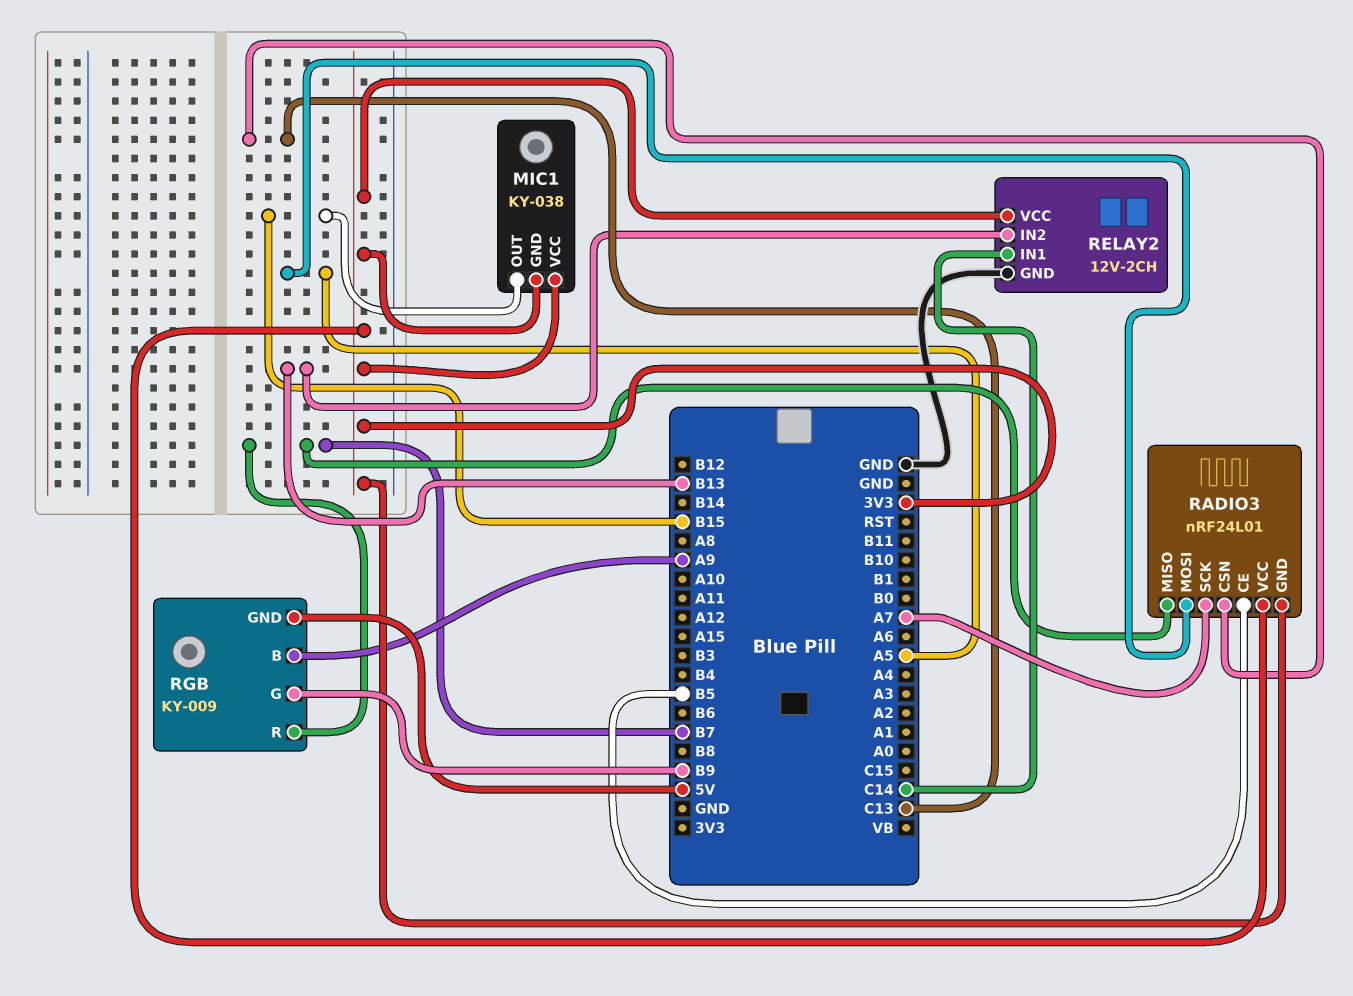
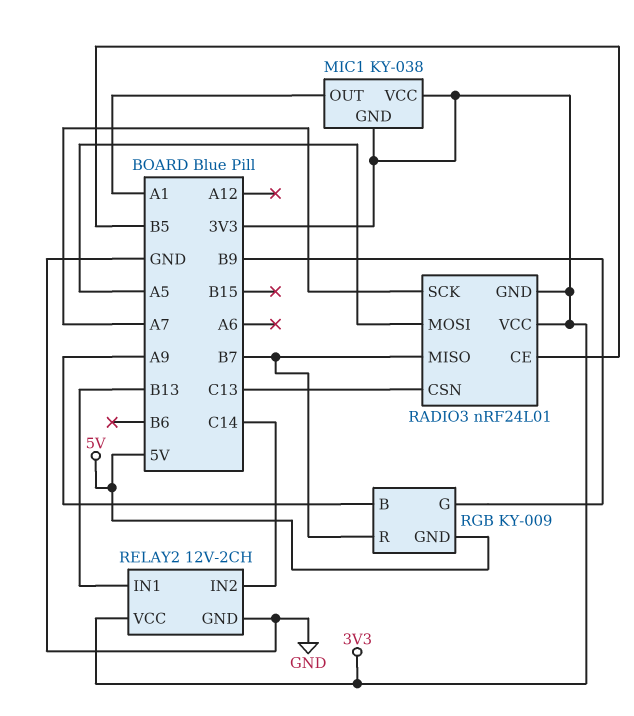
MIC1 pin OUT: B15 -> A1
RELAY2 pin IN1: C14 -> B13
RELAY2 pin IN2: B13 -> C14

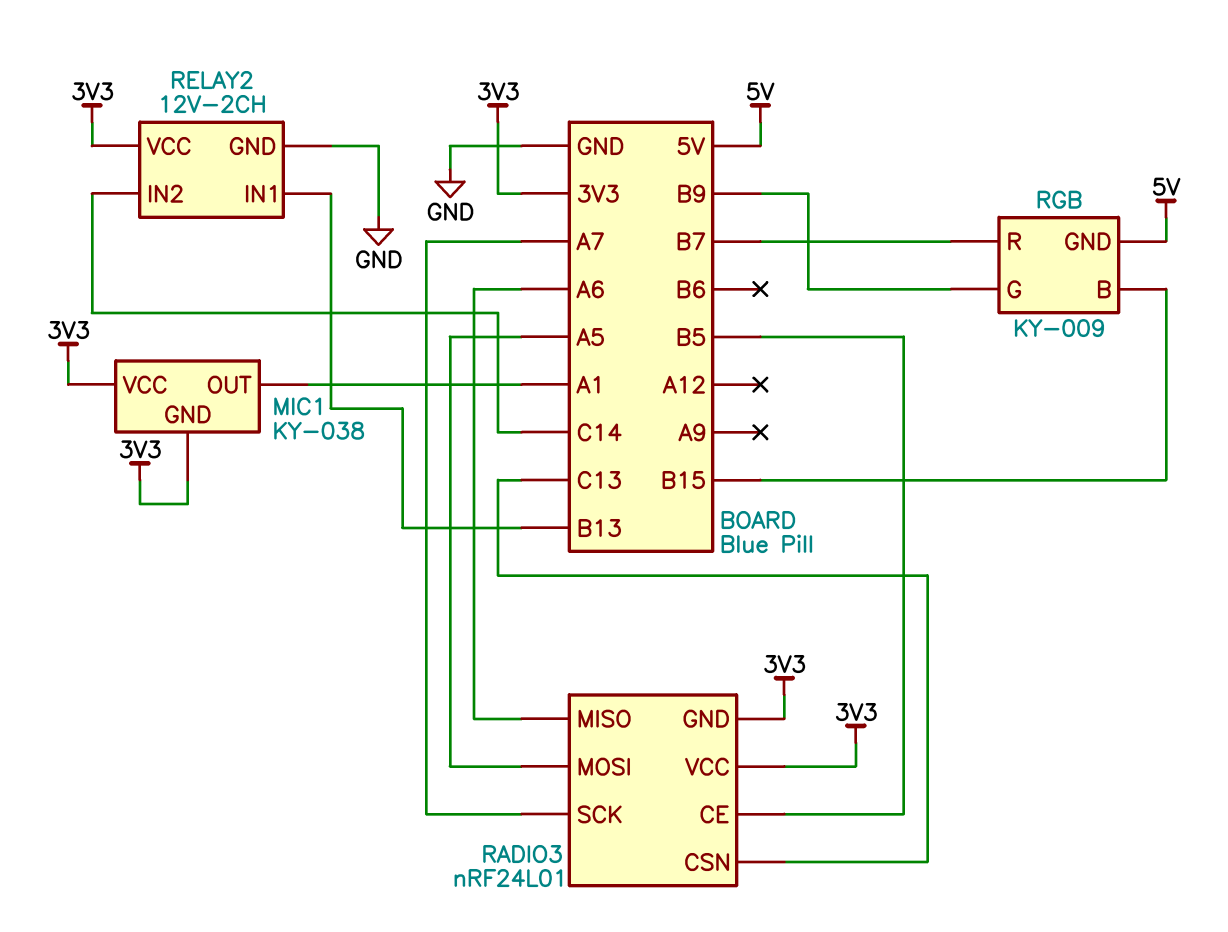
RADIO3 pin MISO: B7 -> A6
RGB pin B: A9 -> B15

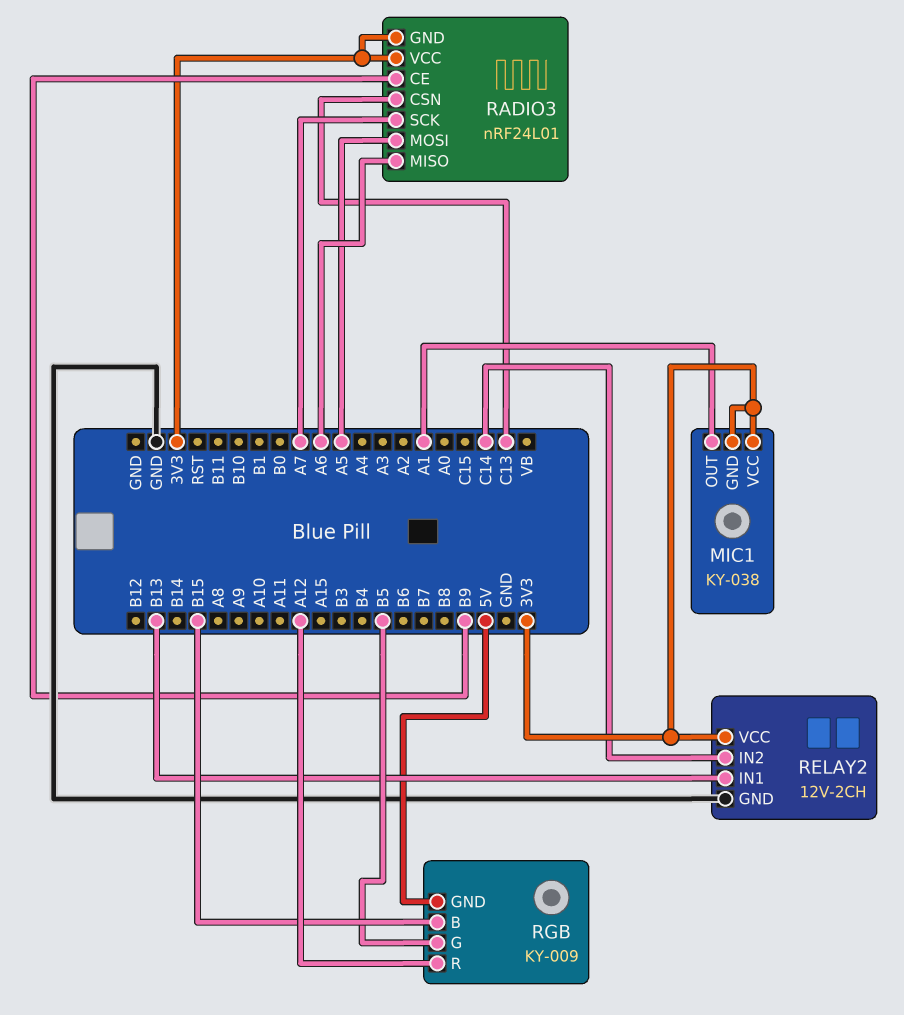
RADIO3 pin CE: B5 -> B9
RGB pin G: B9 -> B5
RGB pin R: B7 -> A12

